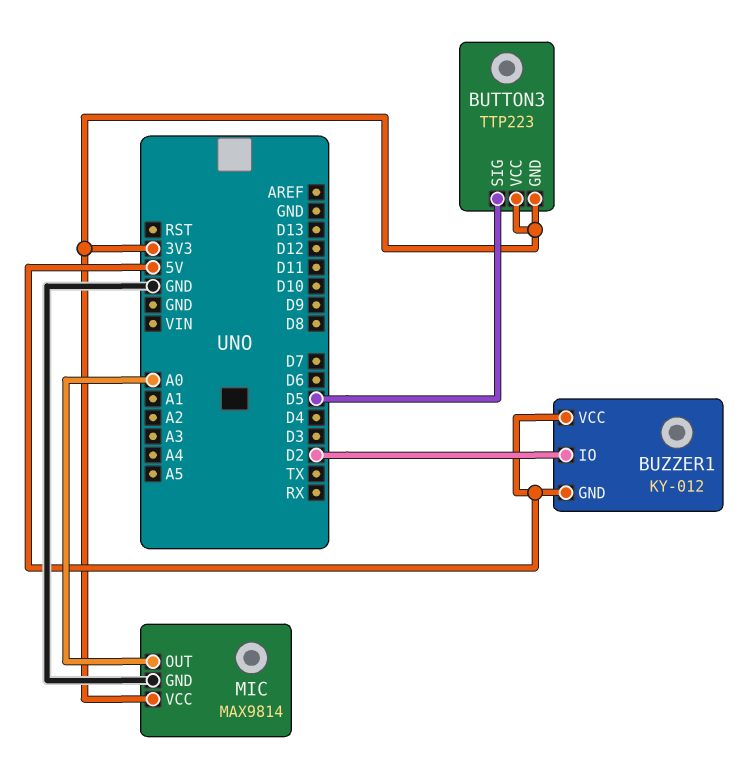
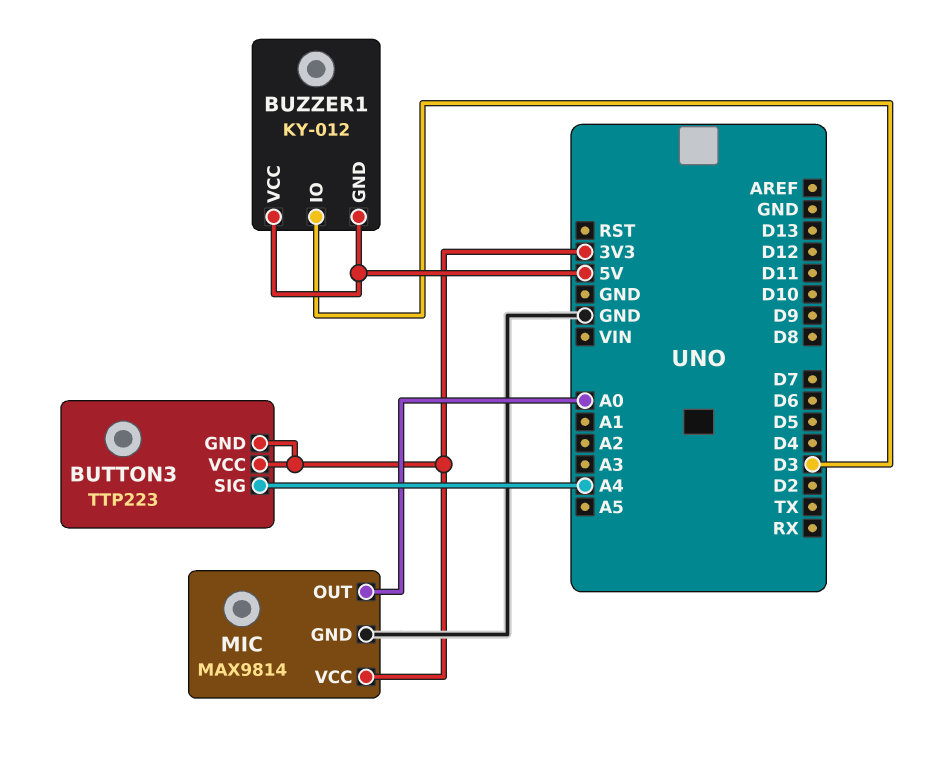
BUTTON3 pin SIG: D5 -> A4
BUZZER1 pin IO: D2 -> D3

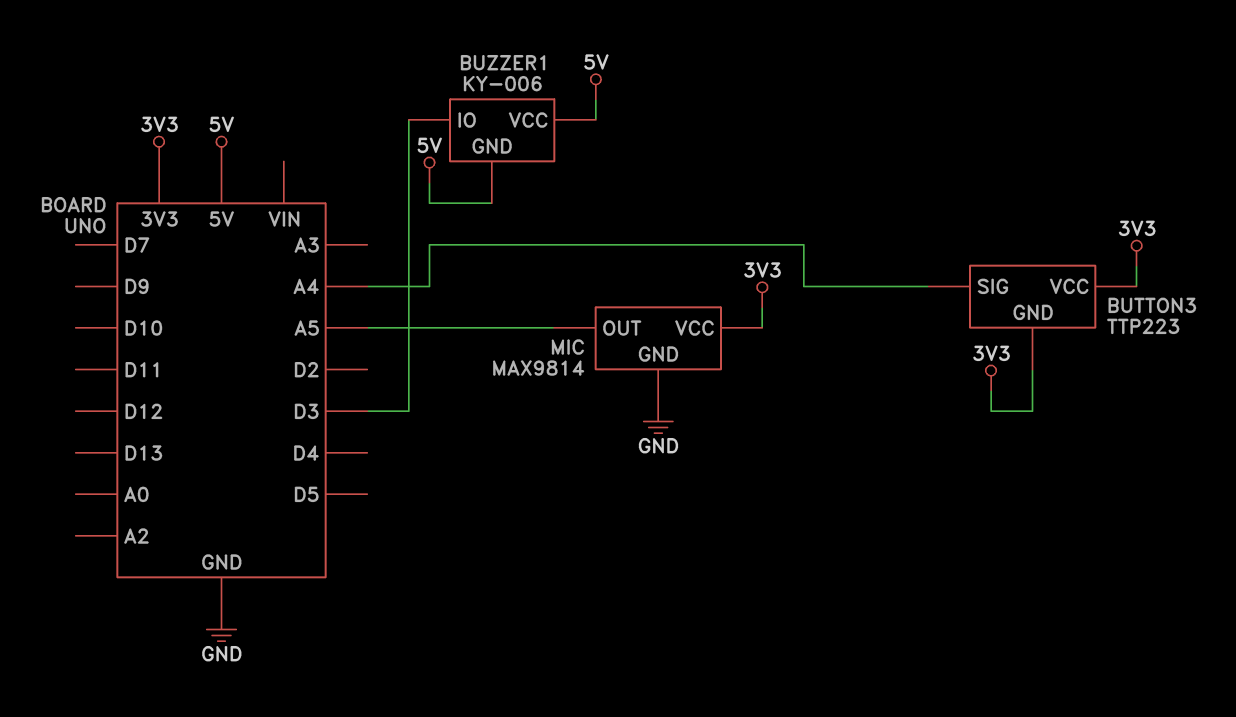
BUZZER1: KY-012 -> KY-006
MIC pin OUT: A0 -> A5

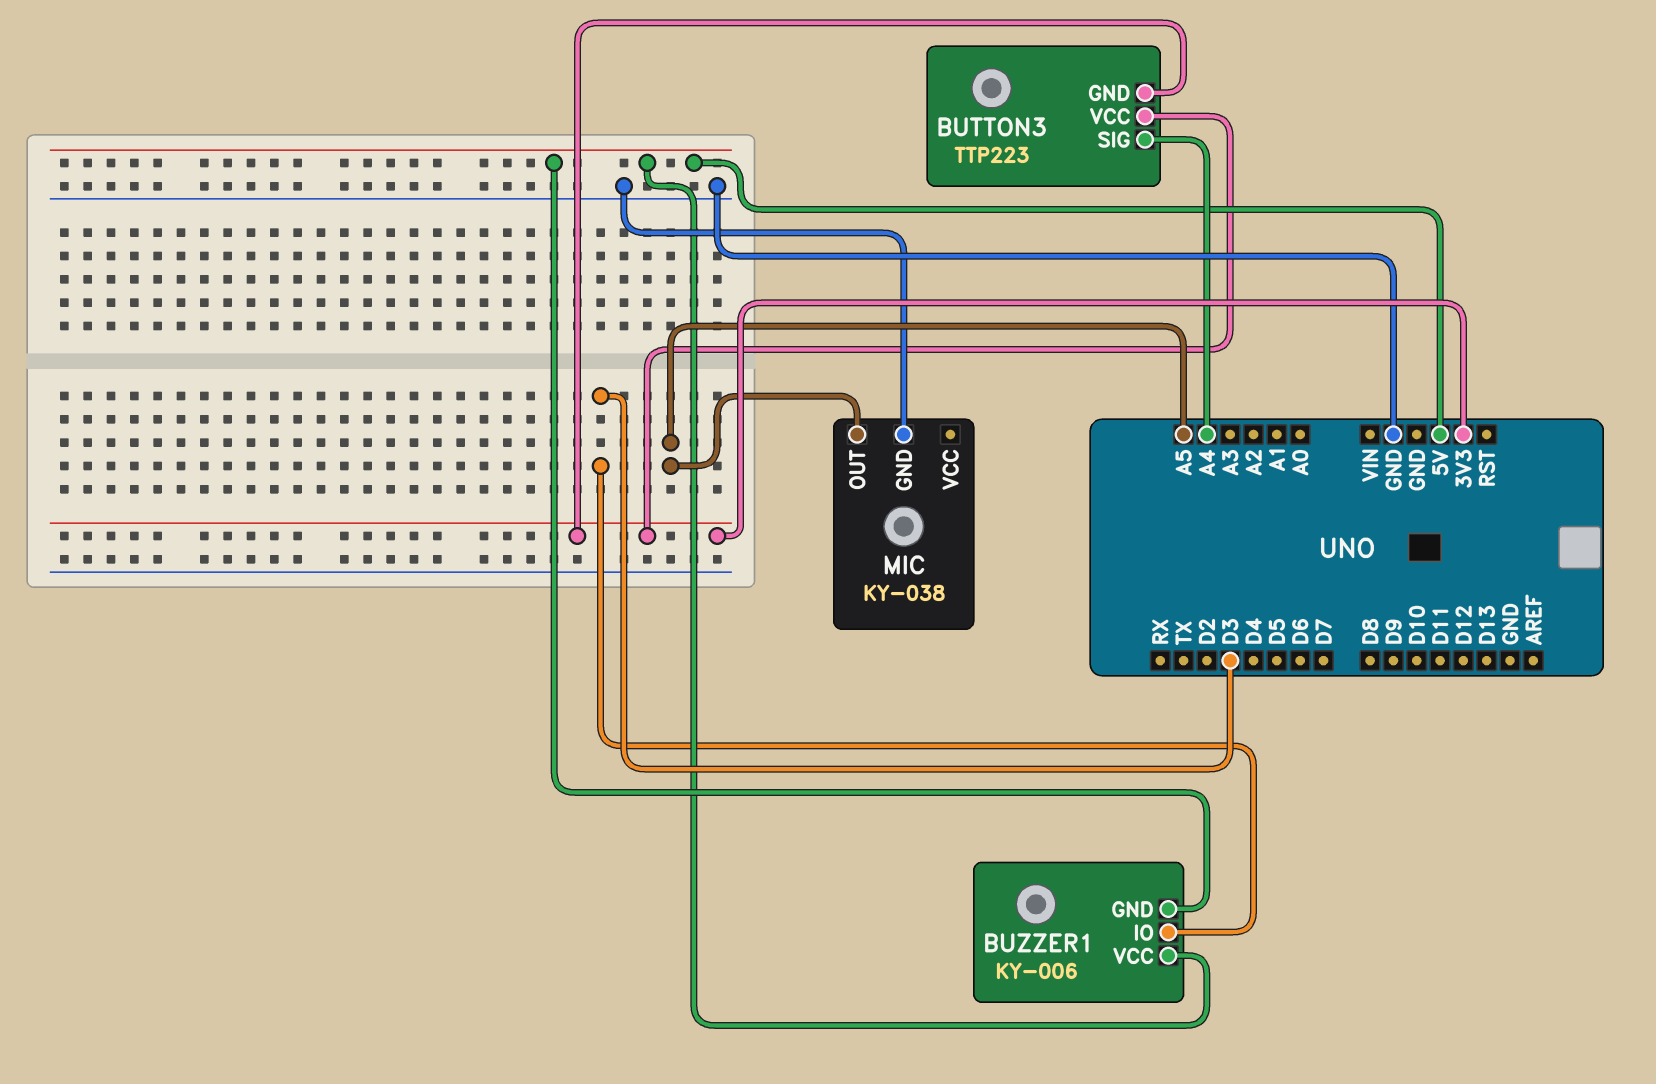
MIC: MAX9814 -> KY-038
MIC pin VCC: 3V3 -> none

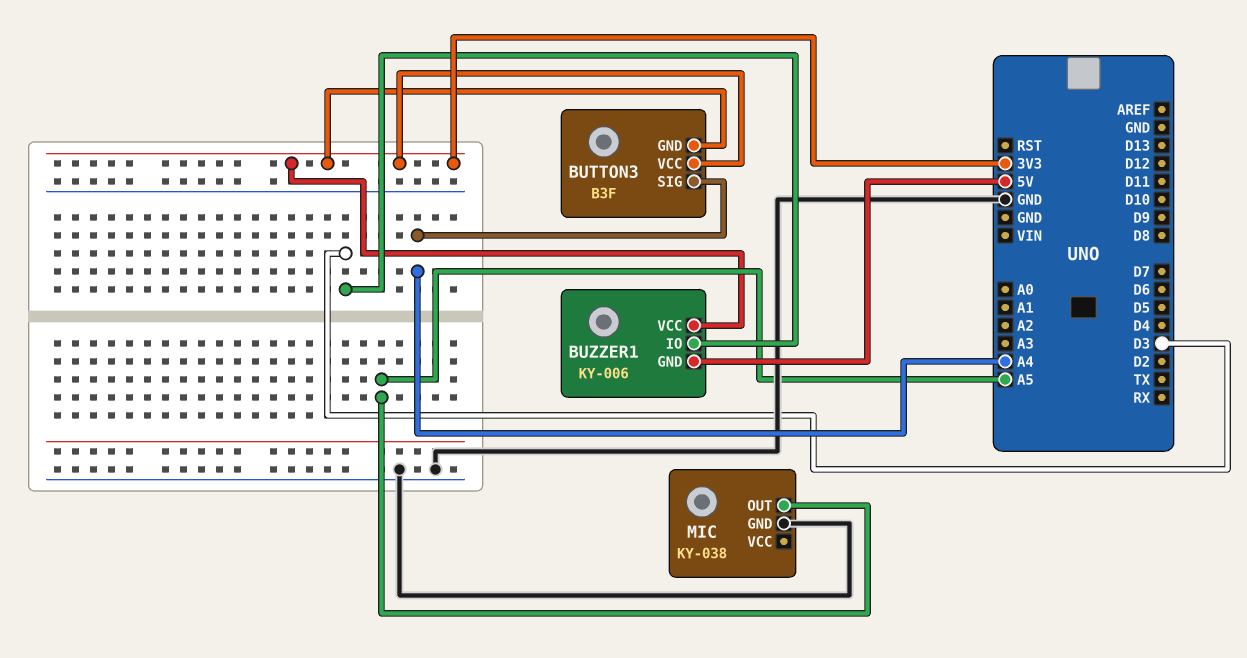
BUTTON3: TTP223 -> B3F
BUZZER1 pin VCC: 5V -> 3V3

